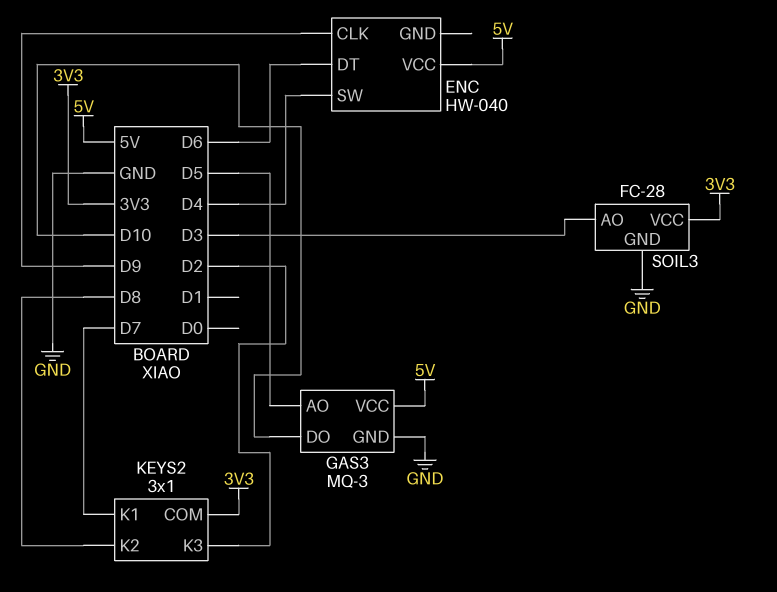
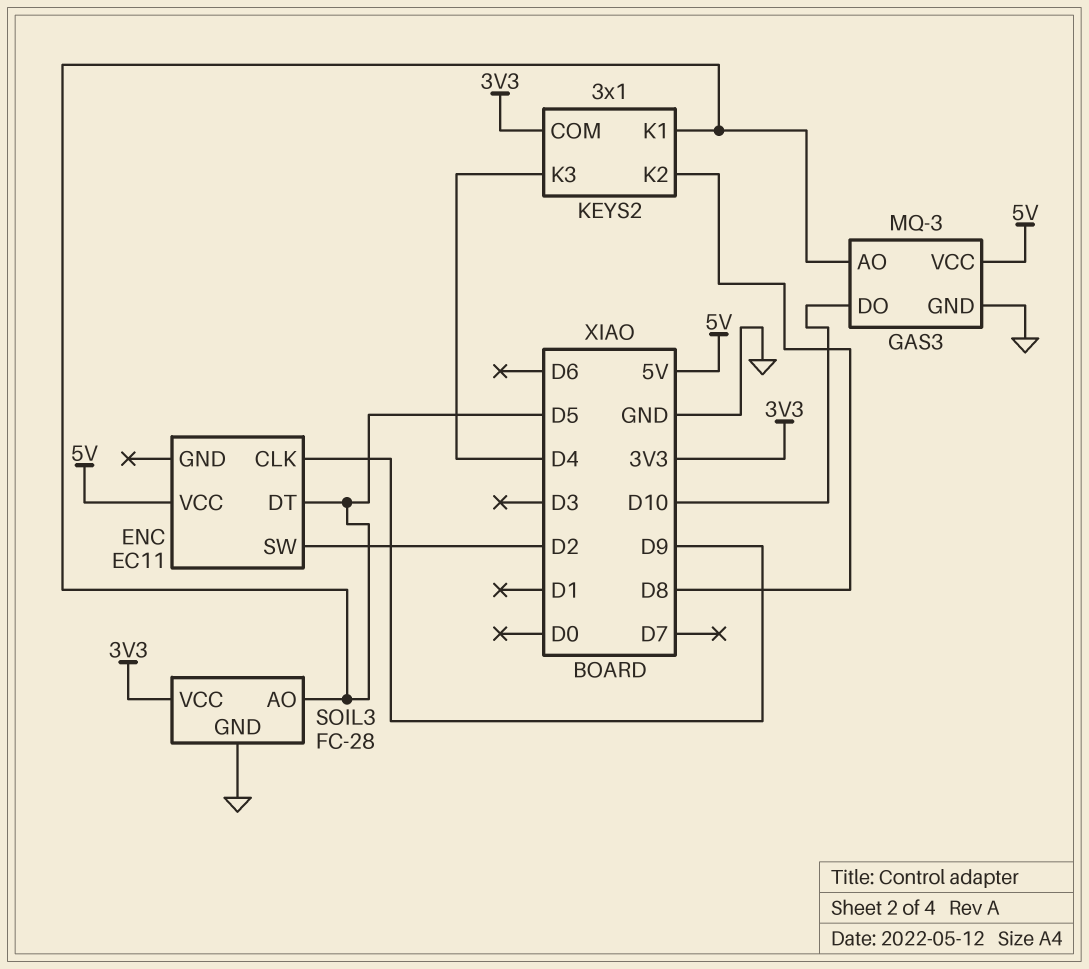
ENC: HW-040 -> EC11
ENC pin DT: D6 -> D5
ENC pin SW: D4 -> D2
KEYS2 pin K1: D7 -> D5
KEYS2 pin K3: D2 -> D4
SOIL3 pin AO: D3 -> D5

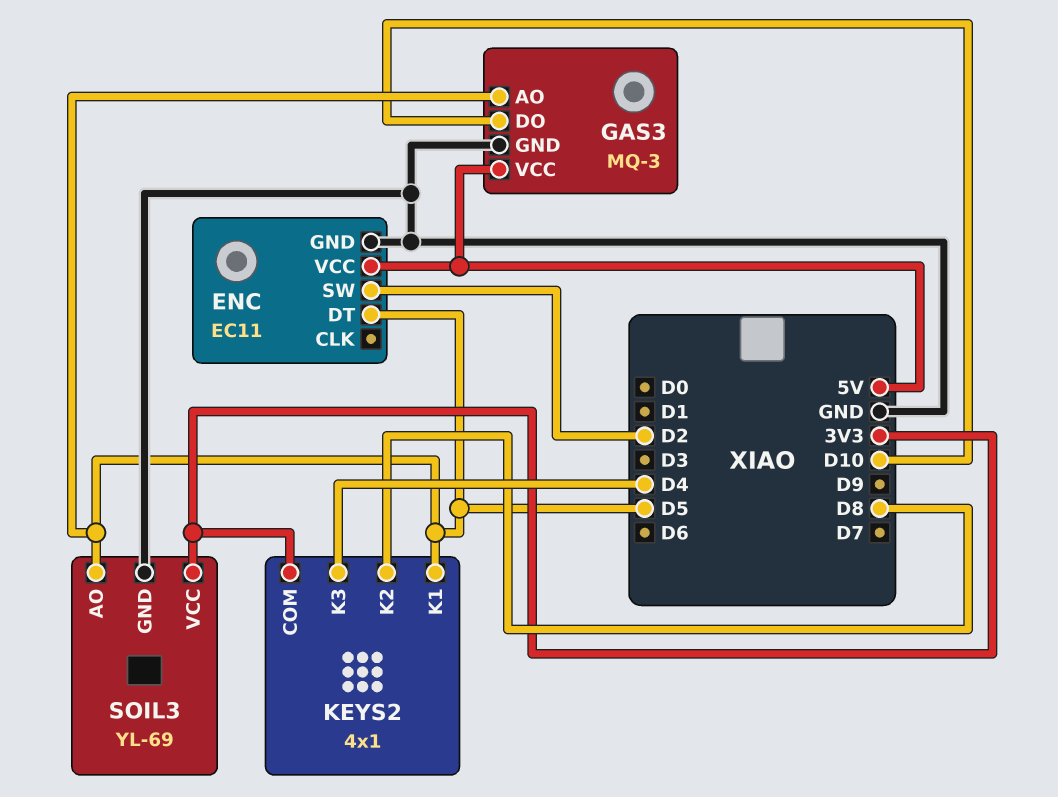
ENC pin CLK: D9 -> none
ENC pin GND: none -> GND
KEYS2: 3x1 -> 4x1
SOIL3: FC-28 -> YL-69

